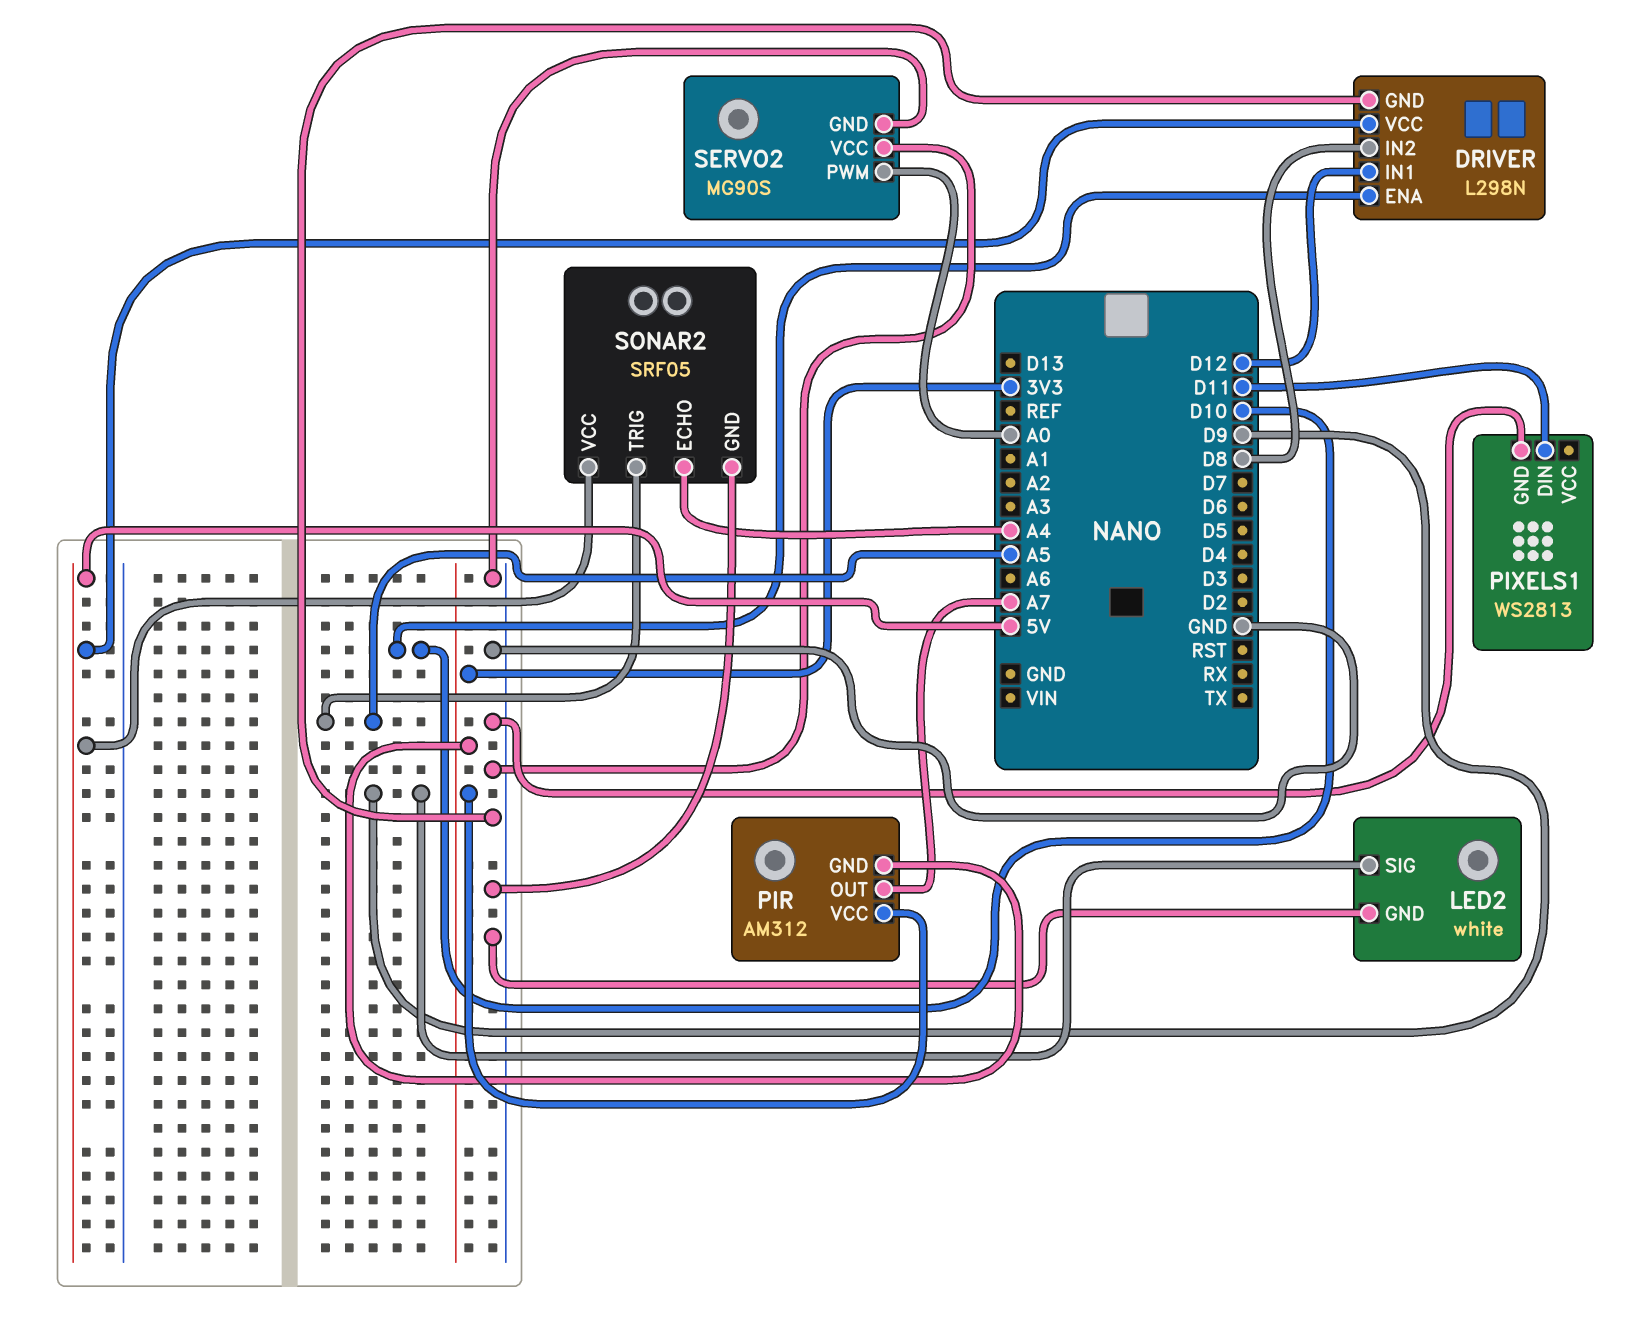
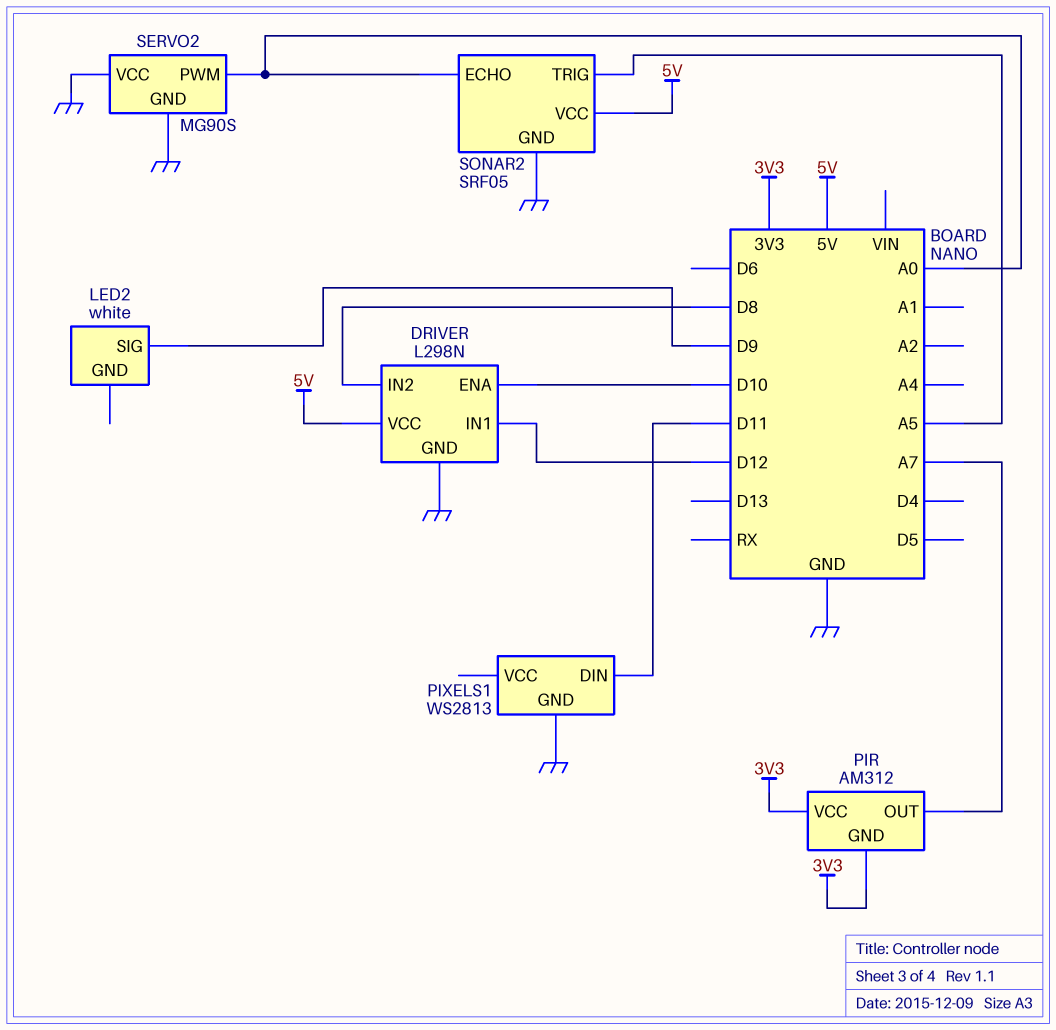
LED2 pin GND: GND -> none
SONAR2 pin ECHO: A4 -> A0

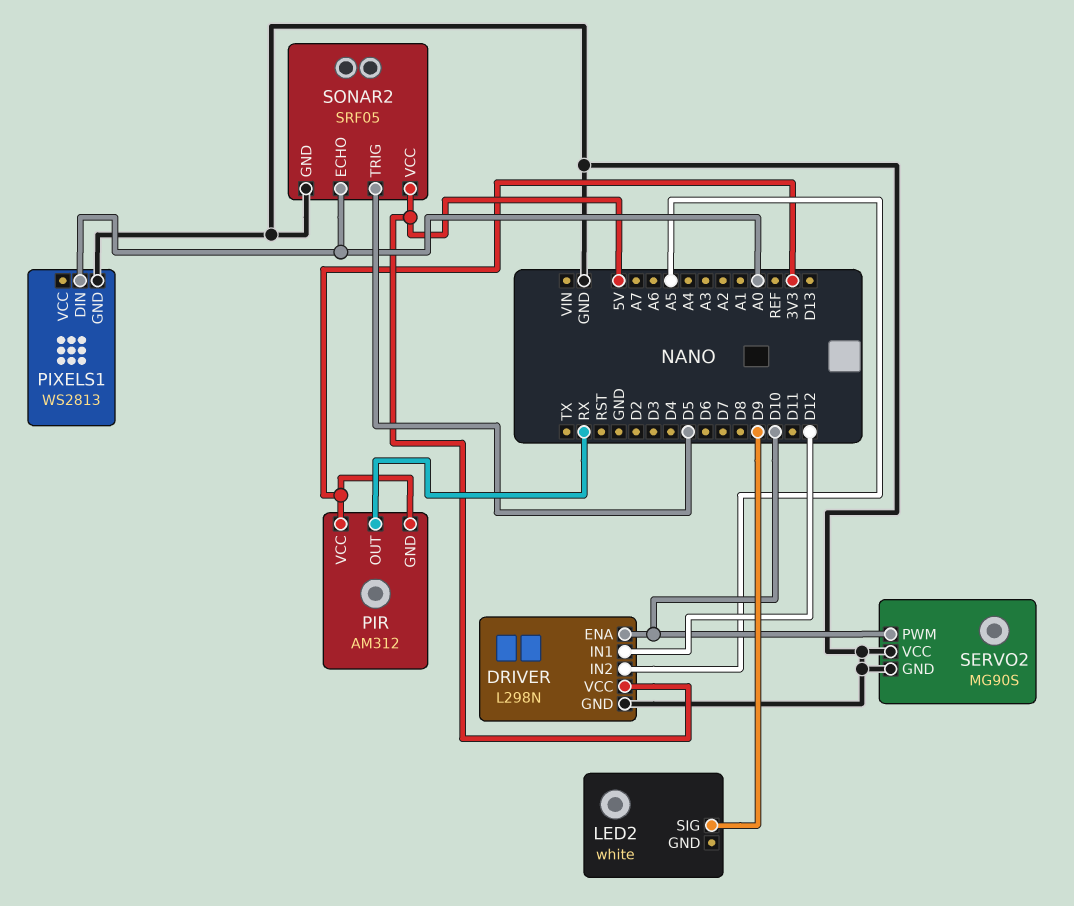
DRIVER pin IN2: D8 -> A5
PIR pin OUT: A7 -> RX
PIXELS1 pin DIN: D11 -> A0
SERVO2 pin PWM: A0 -> D10
SONAR2 pin TRIG: A5 -> D5

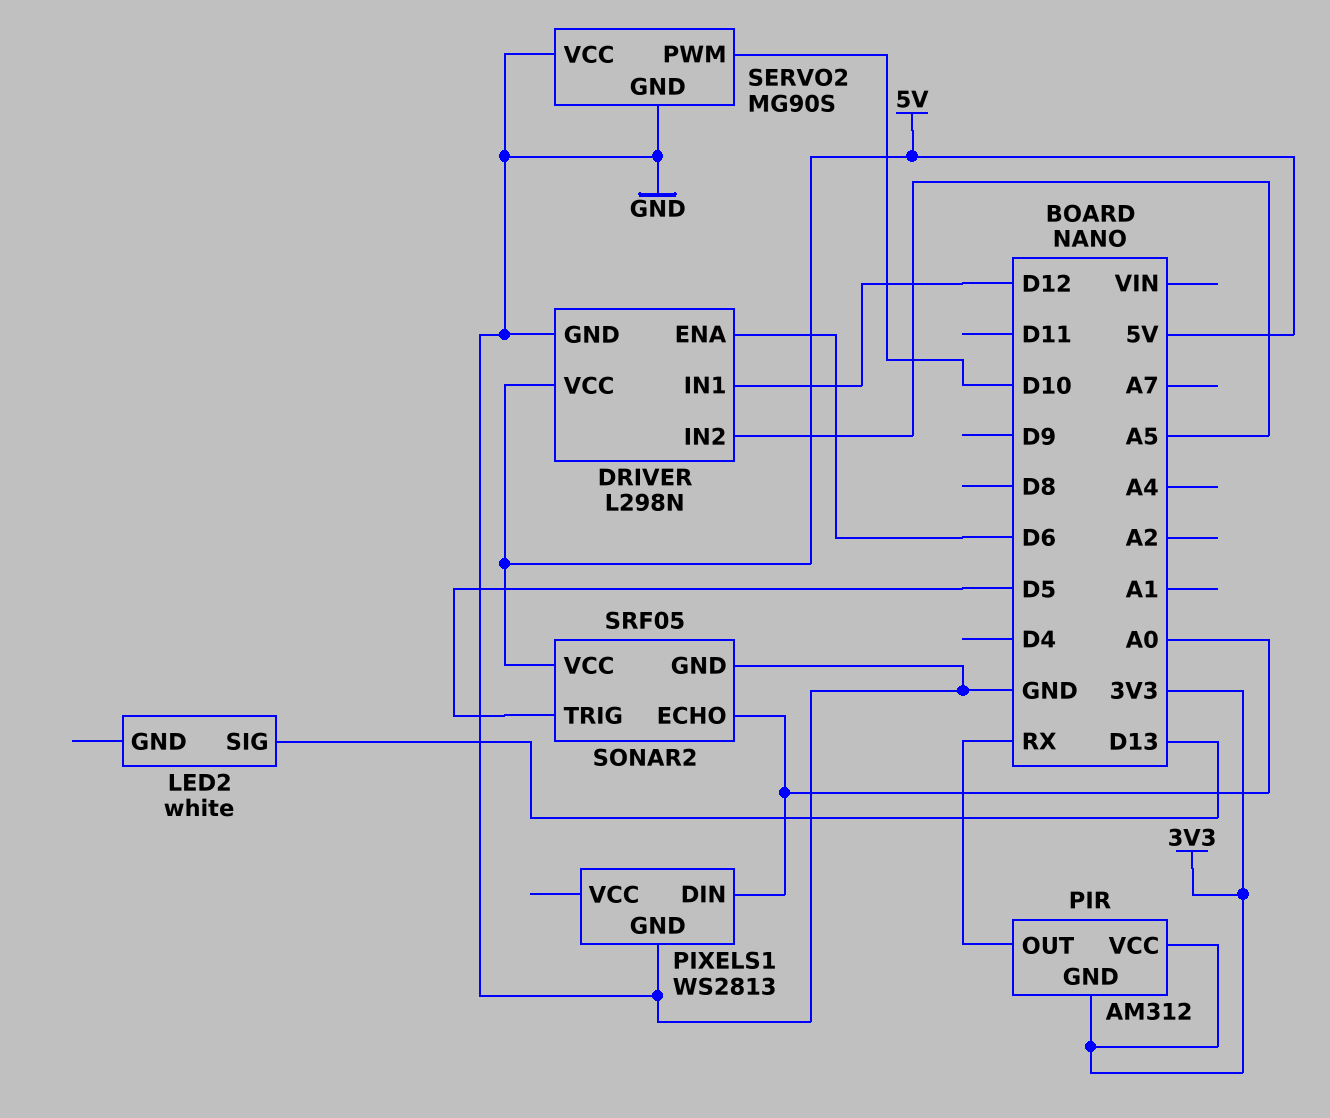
DRIVER pin ENA: D10 -> D6
LED2 pin SIG: D9 -> D13

